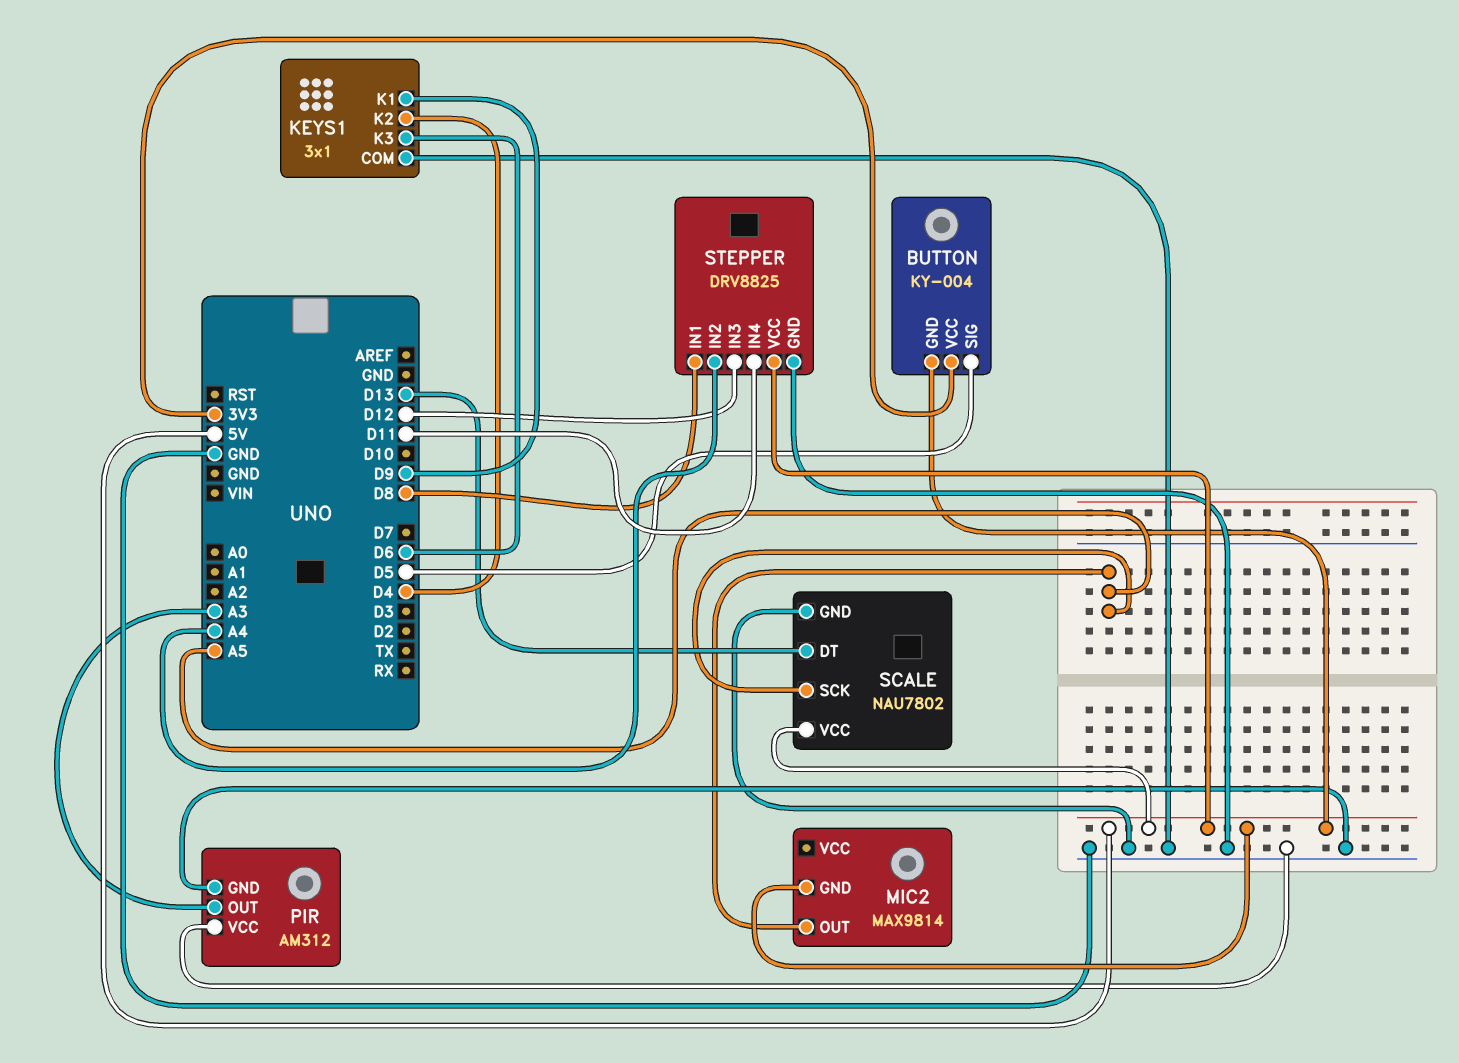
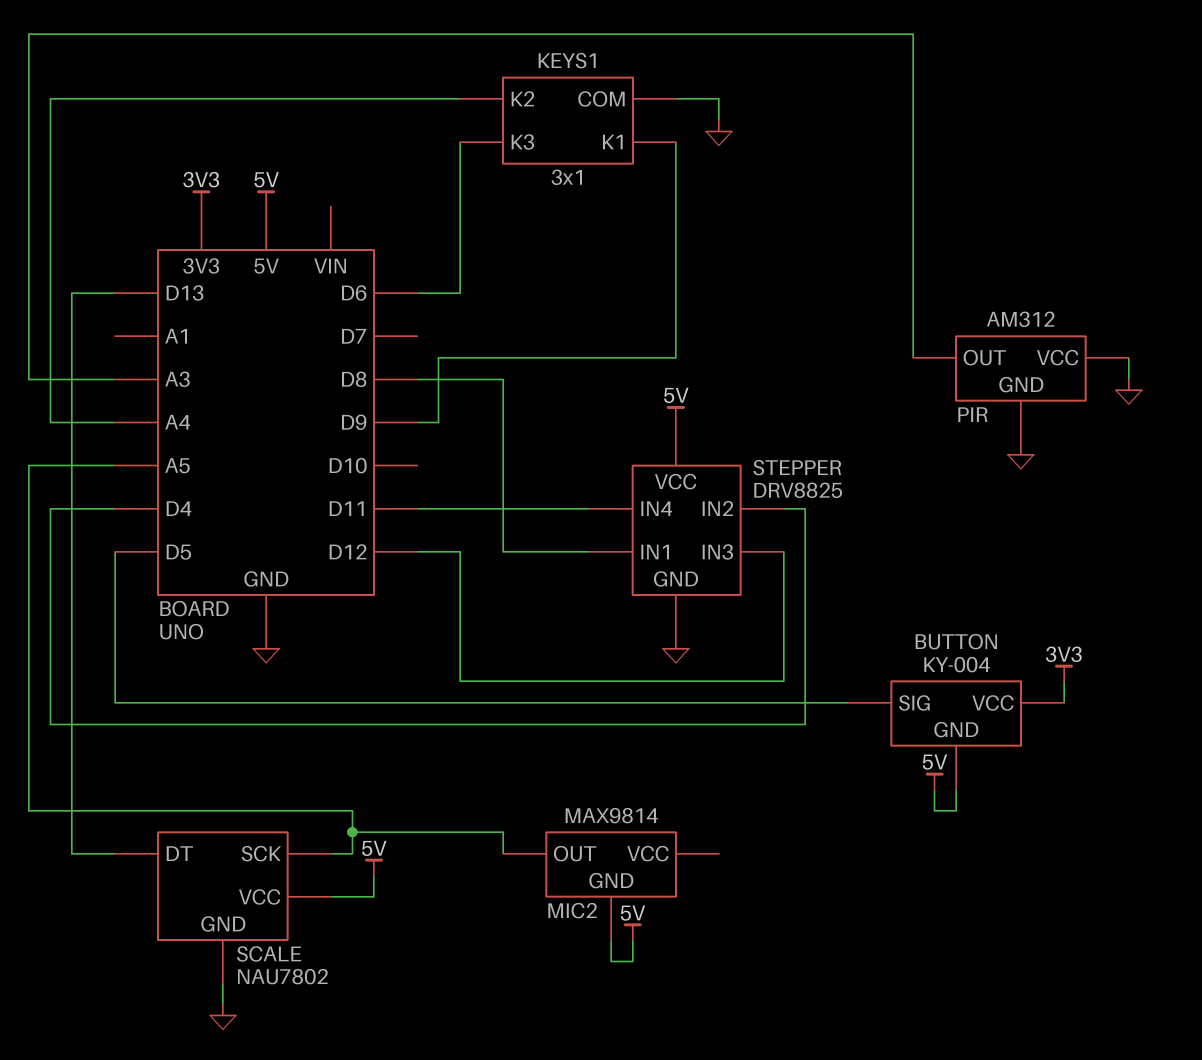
KEYS1 pin K2: D4 -> A4
STEPPER pin IN2: A4 -> D4

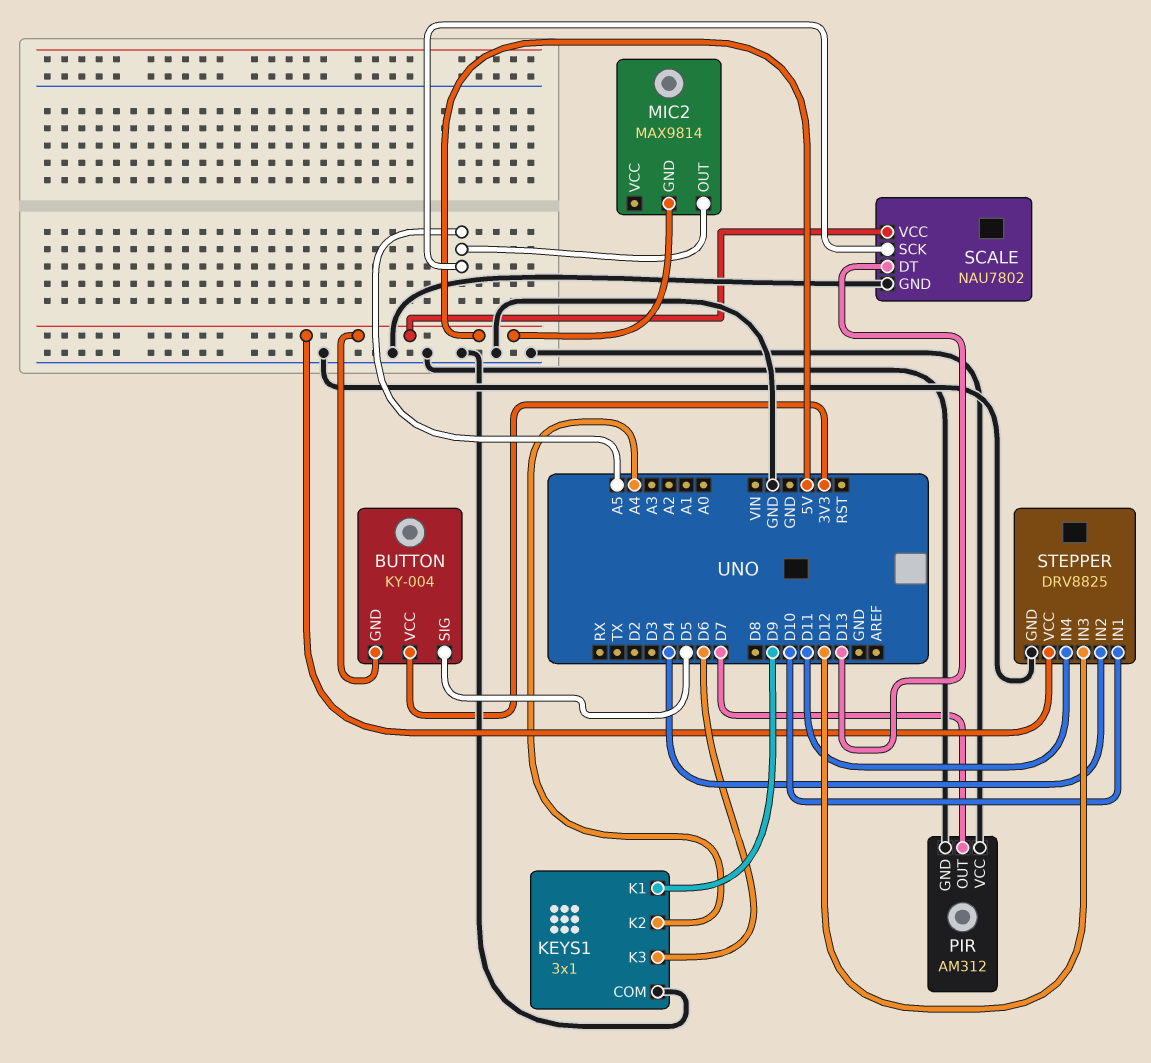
PIR pin OUT: A3 -> D7
STEPPER pin IN1: D8 -> D10

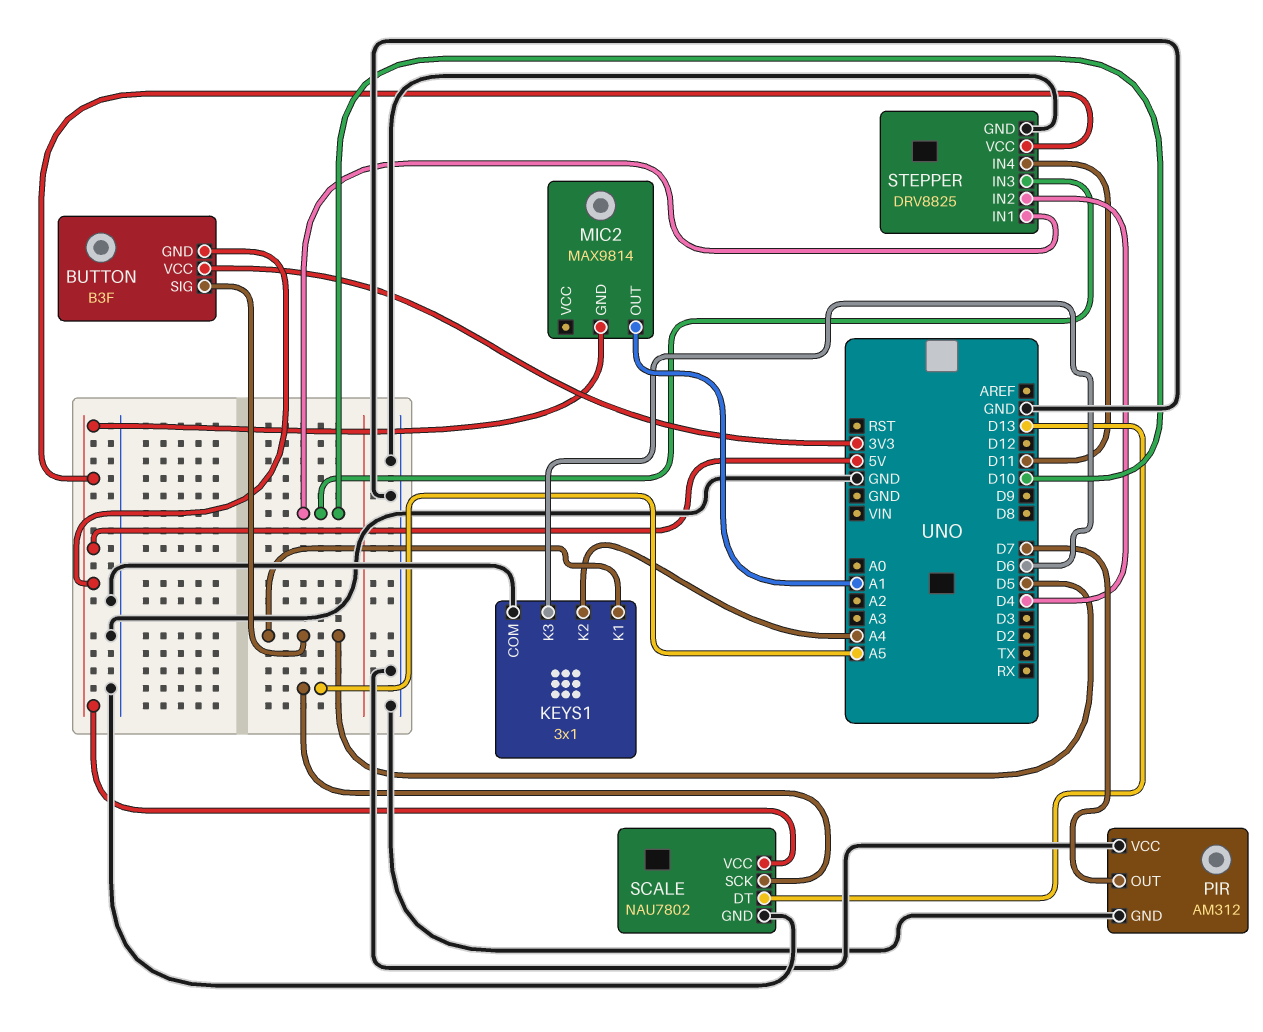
BUTTON: KY-004 -> B3F
KEYS1 pin K1: D9 -> D5
MIC2 pin OUT: A5 -> A1
STEPPER pin IN3: D12 -> D10

